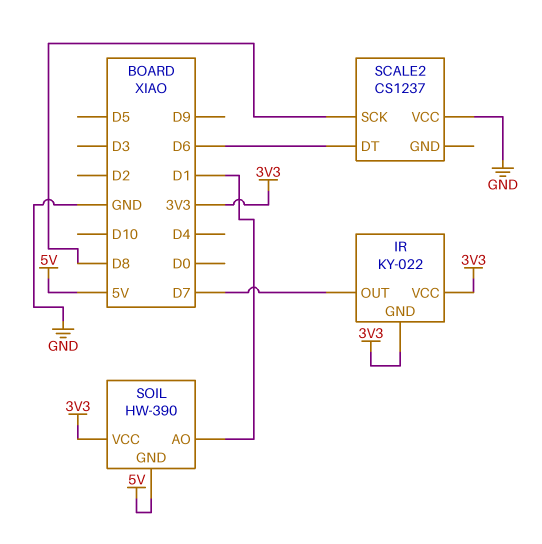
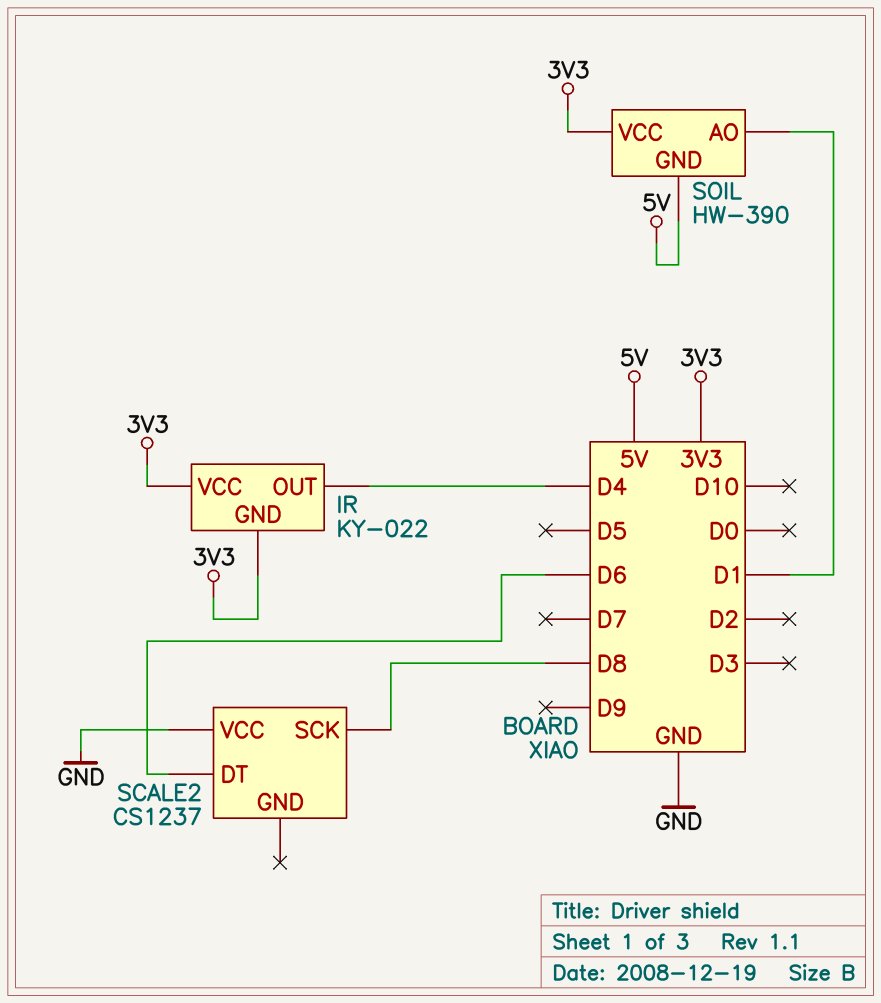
IR pin OUT: D7 -> D4

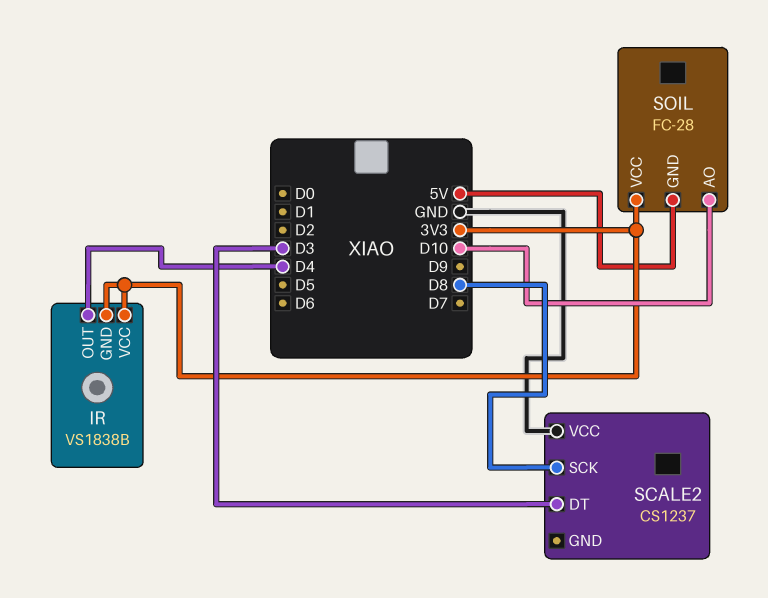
IR: KY-022 -> VS1838B
SCALE2 pin DT: D6 -> D3
SOIL: HW-390 -> FC-28
SOIL pin AO: D1 -> D10

